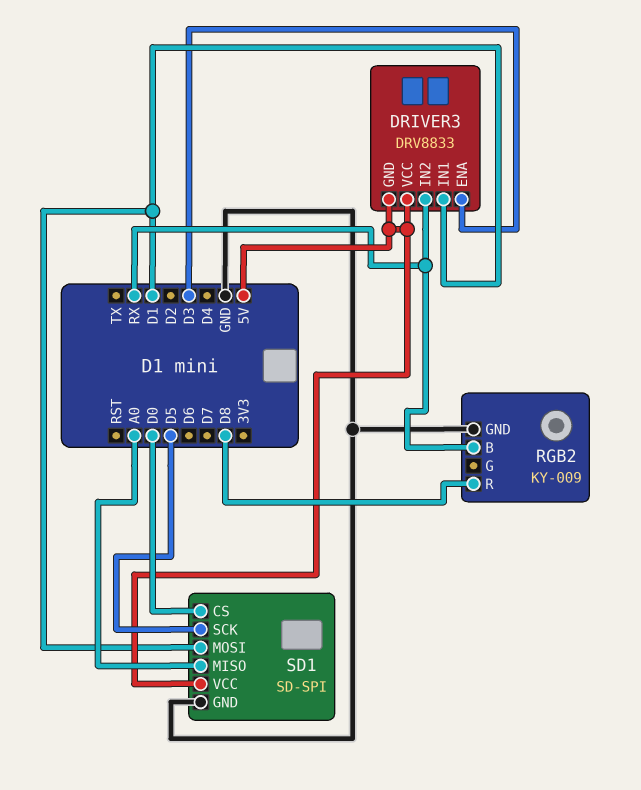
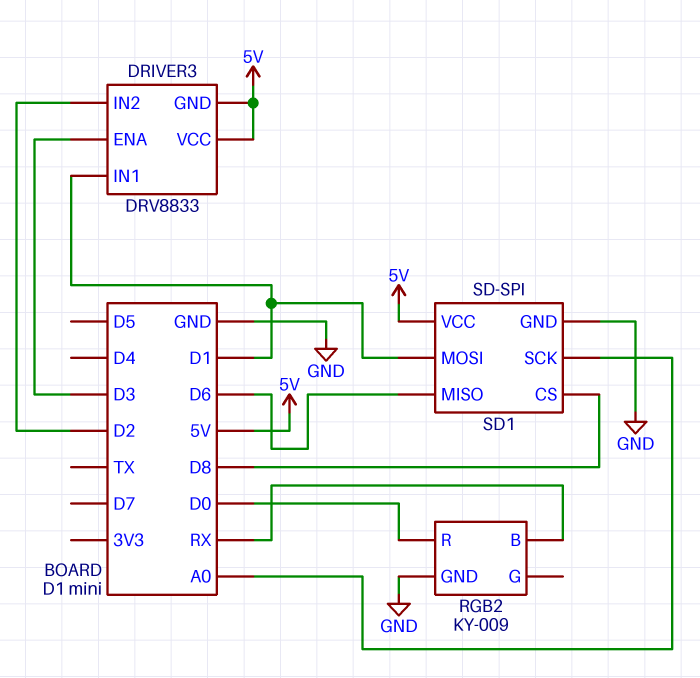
DRIVER3 pin IN2: RX -> D2
RGB2 pin R: D8 -> D0
SD1 pin CS: D0 -> D8
SD1 pin MISO: A0 -> D6
SD1 pin SCK: D5 -> A0

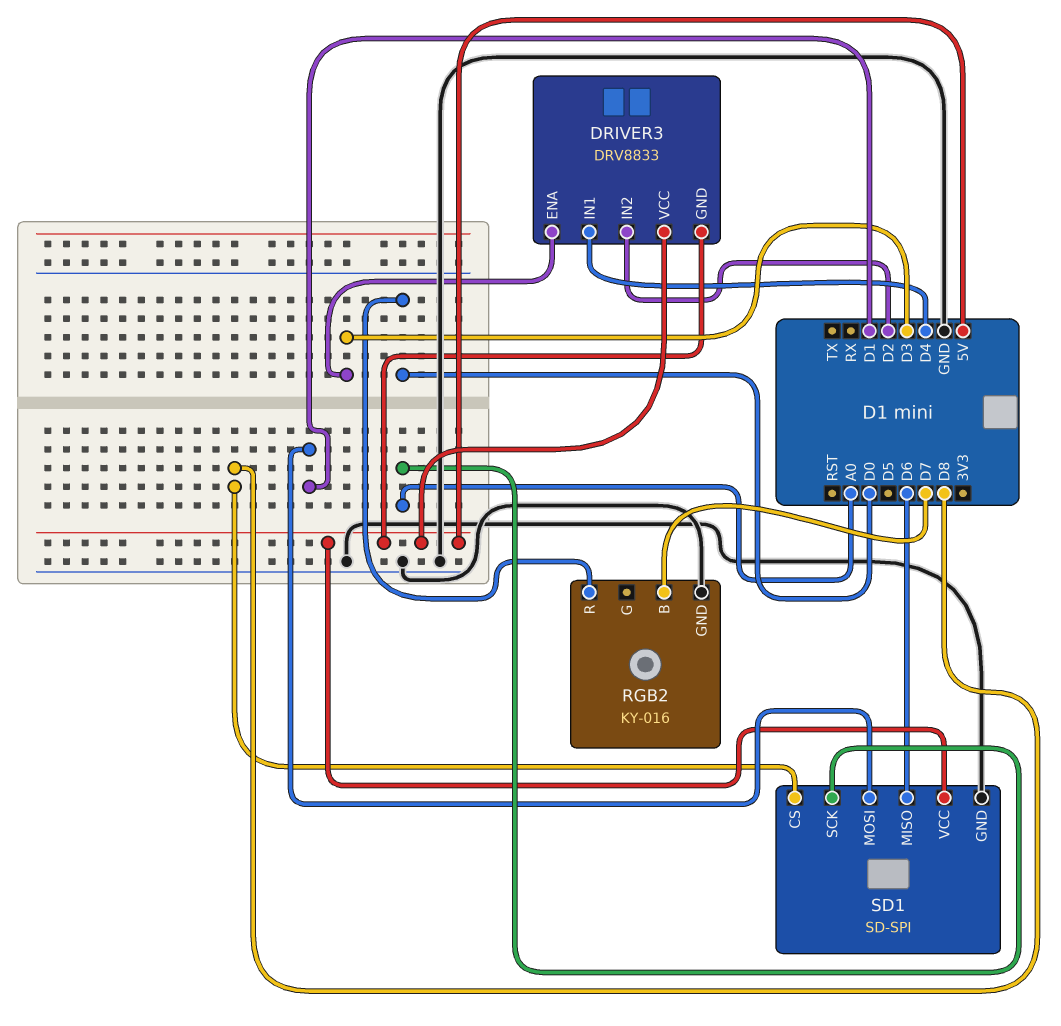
DRIVER3 pin IN1: D1 -> D4
RGB2: KY-009 -> KY-016
RGB2 pin B: RX -> D7

